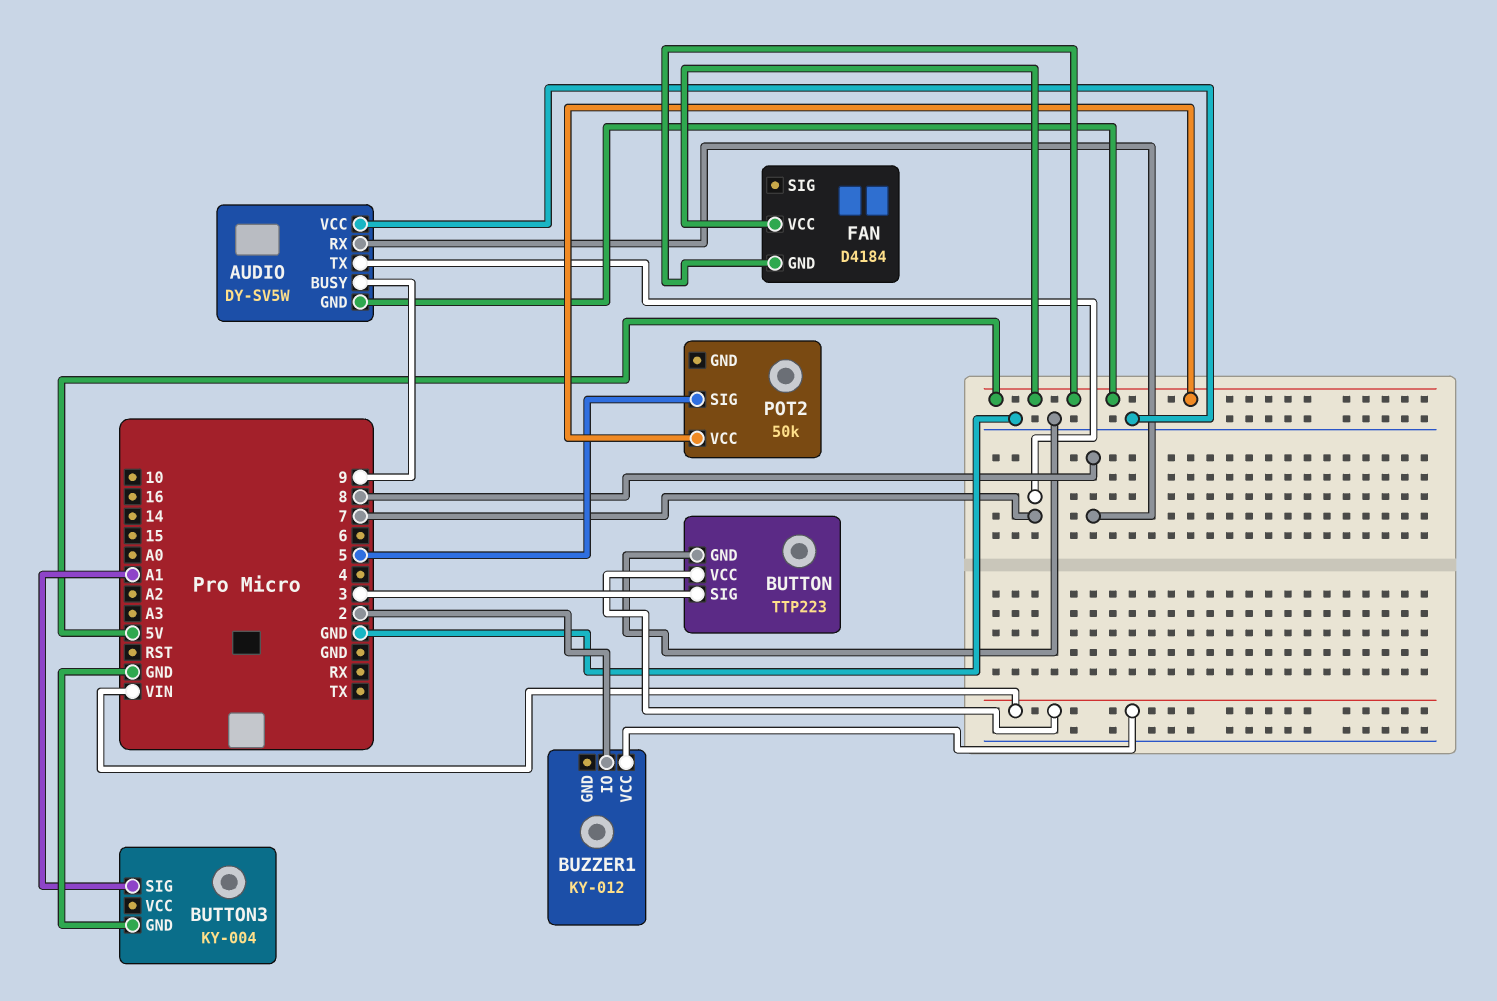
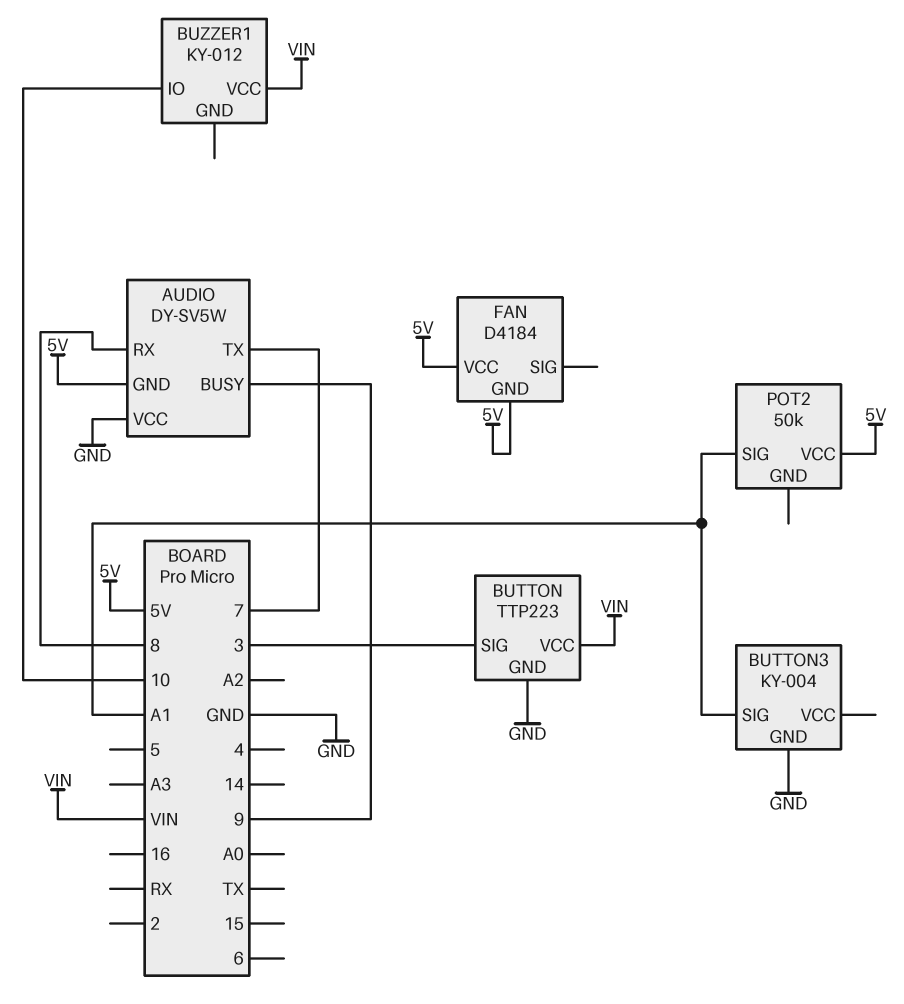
BUZZER1 pin IO: 2 -> 10
POT2 pin SIG: 5 -> A1

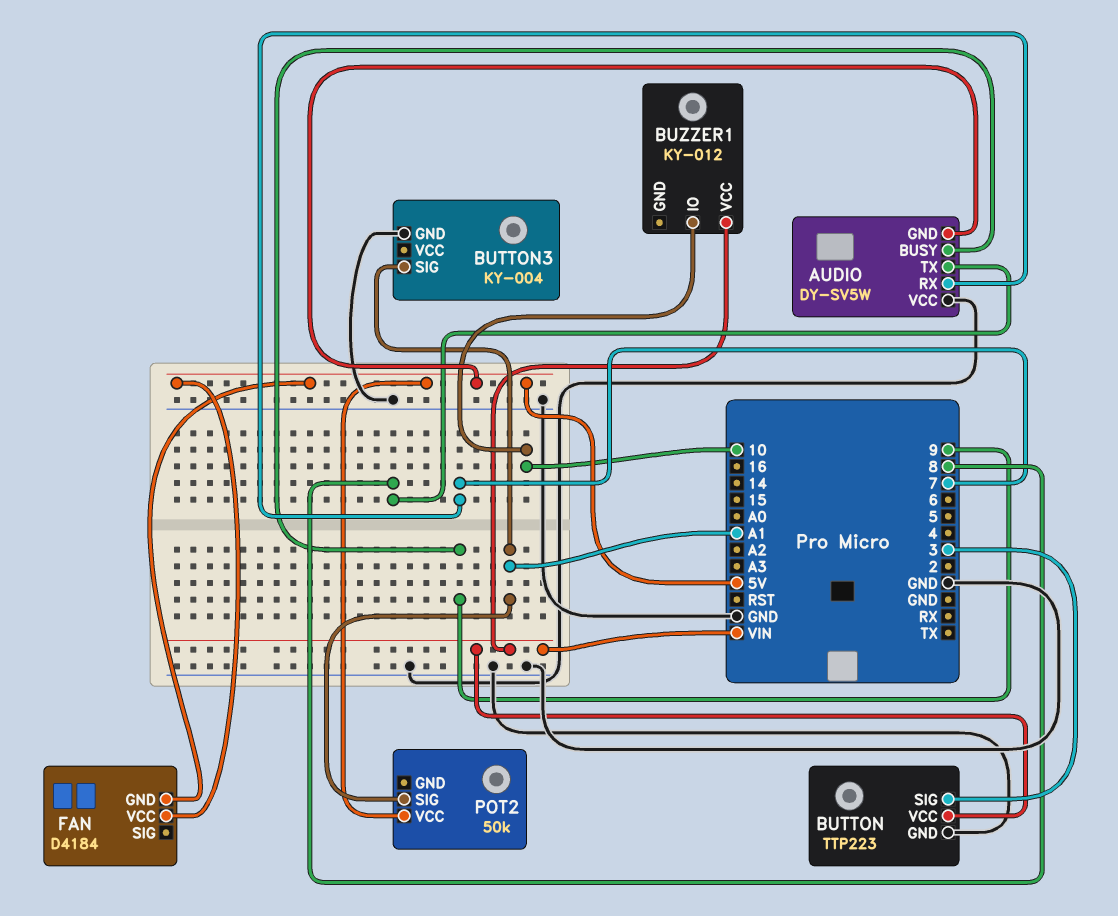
AUDIO pin RX: 8 -> 7
AUDIO pin TX: 7 -> 8

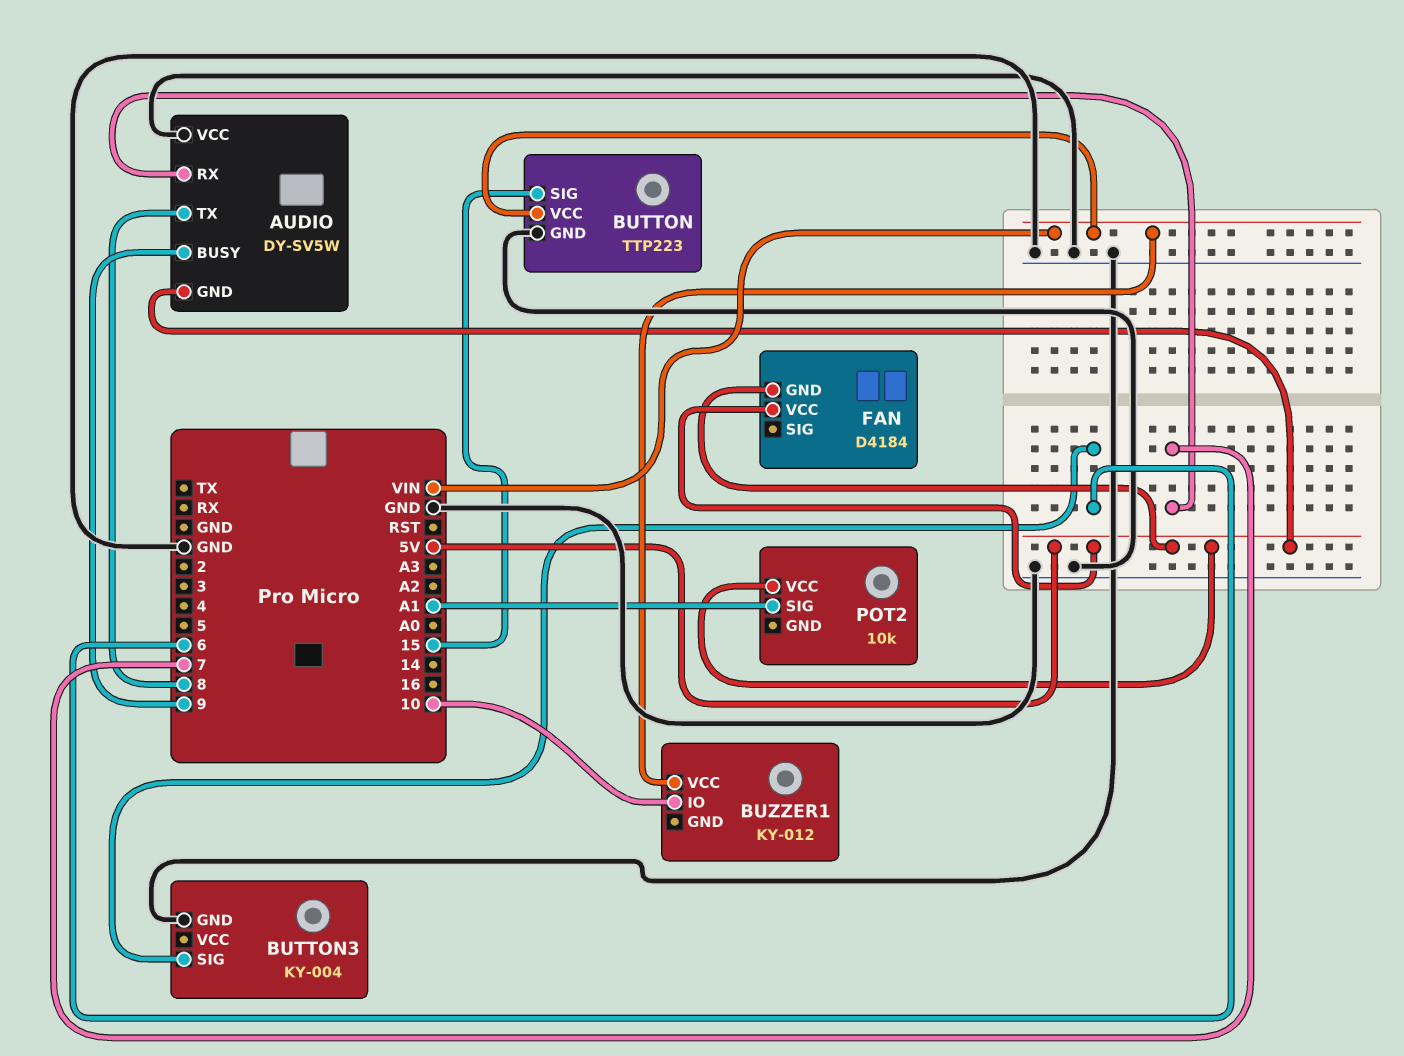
BUTTON pin SIG: 3 -> 15
BUTTON3 pin SIG: A1 -> 6
POT2: 50k -> 10k

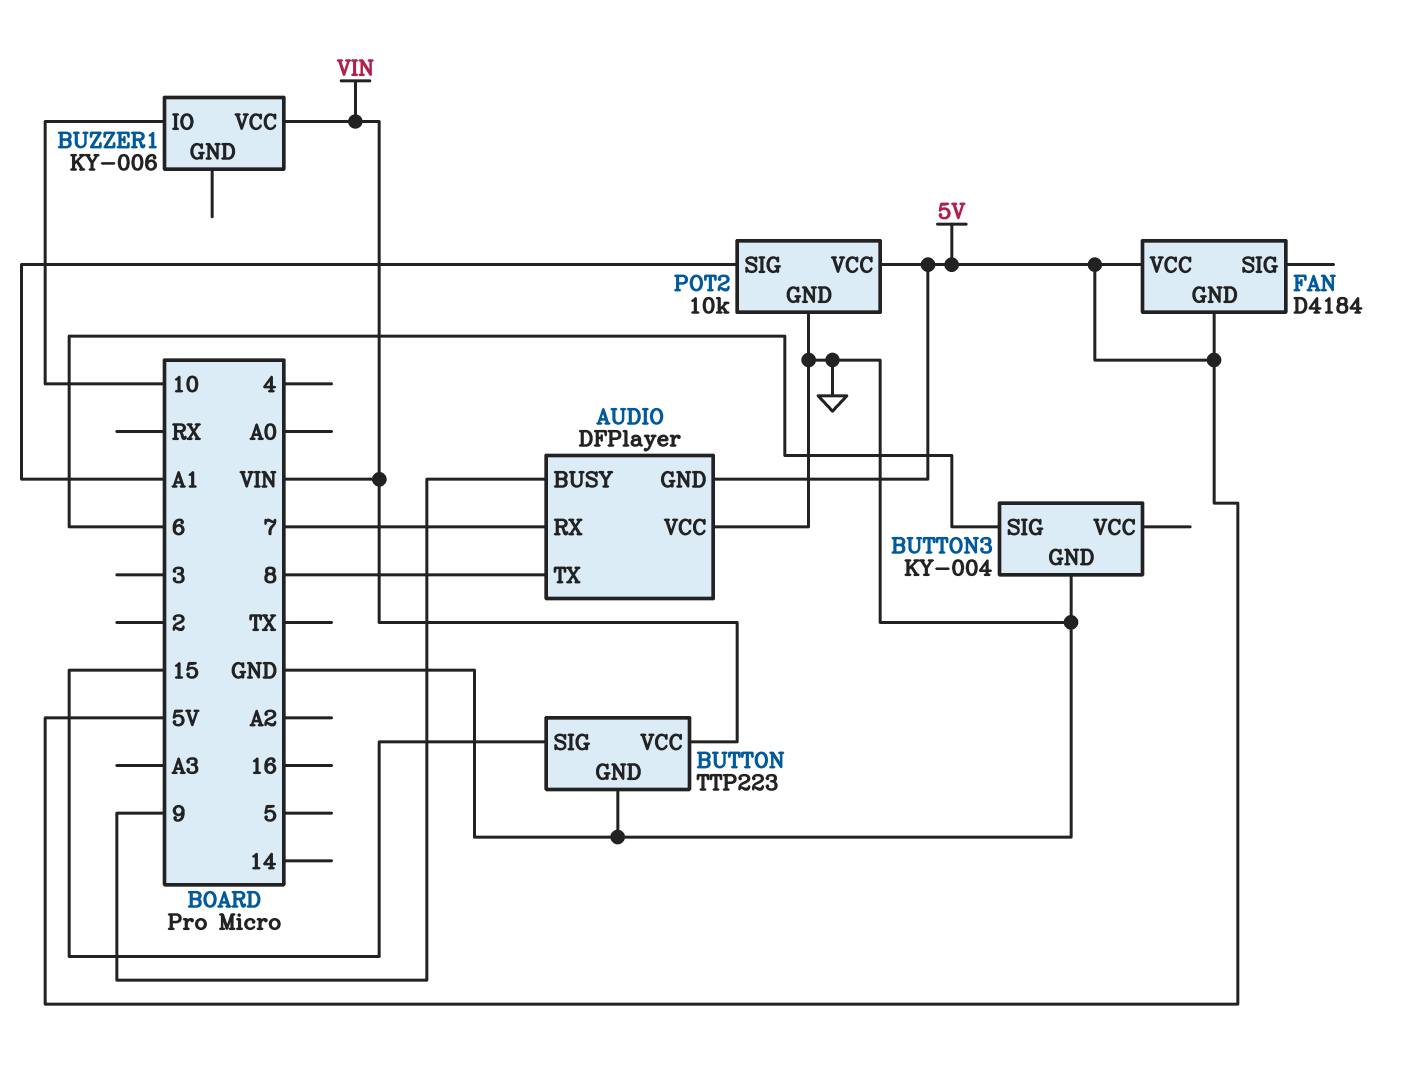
AUDIO: DY-SV5W -> DFPlayer
BUZZER1: KY-012 -> KY-006
POT2 pin GND: none -> GND

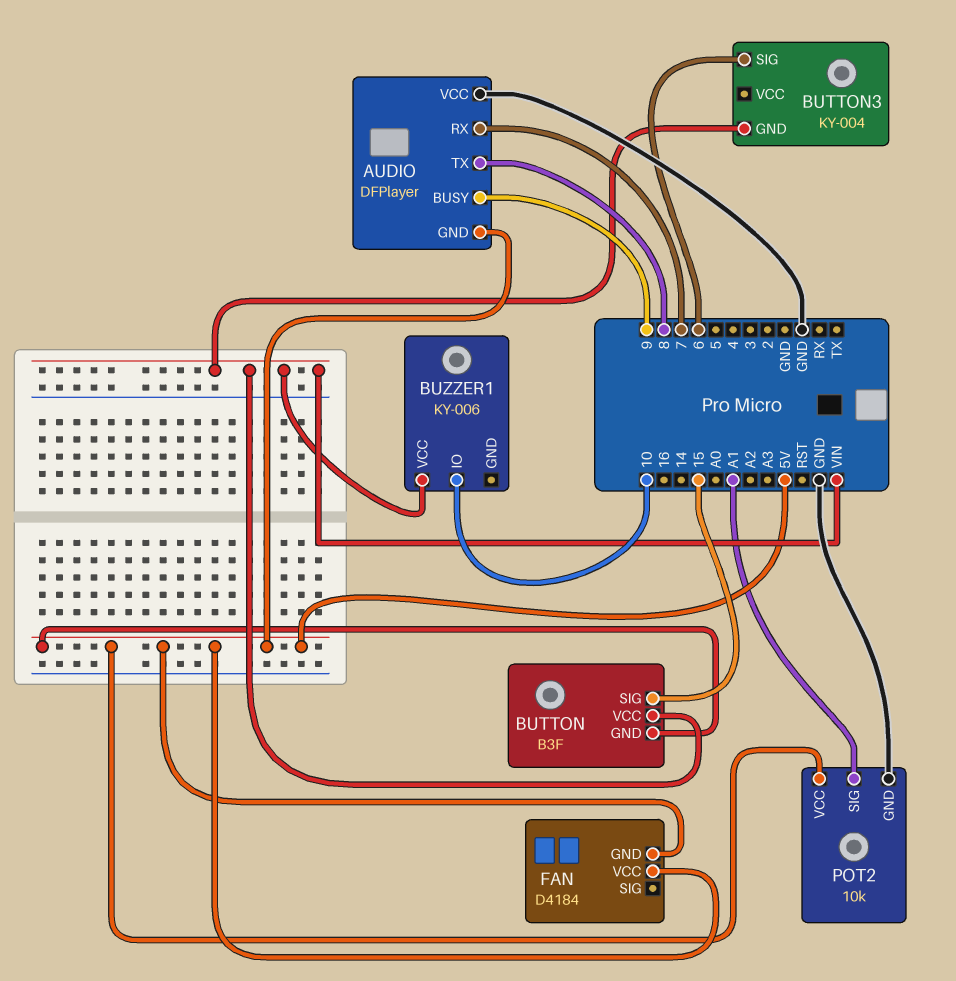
BUTTON: TTP223 -> B3F
BUTTON pin GND: GND -> 5V
BUTTON3 pin GND: GND -> VIN

